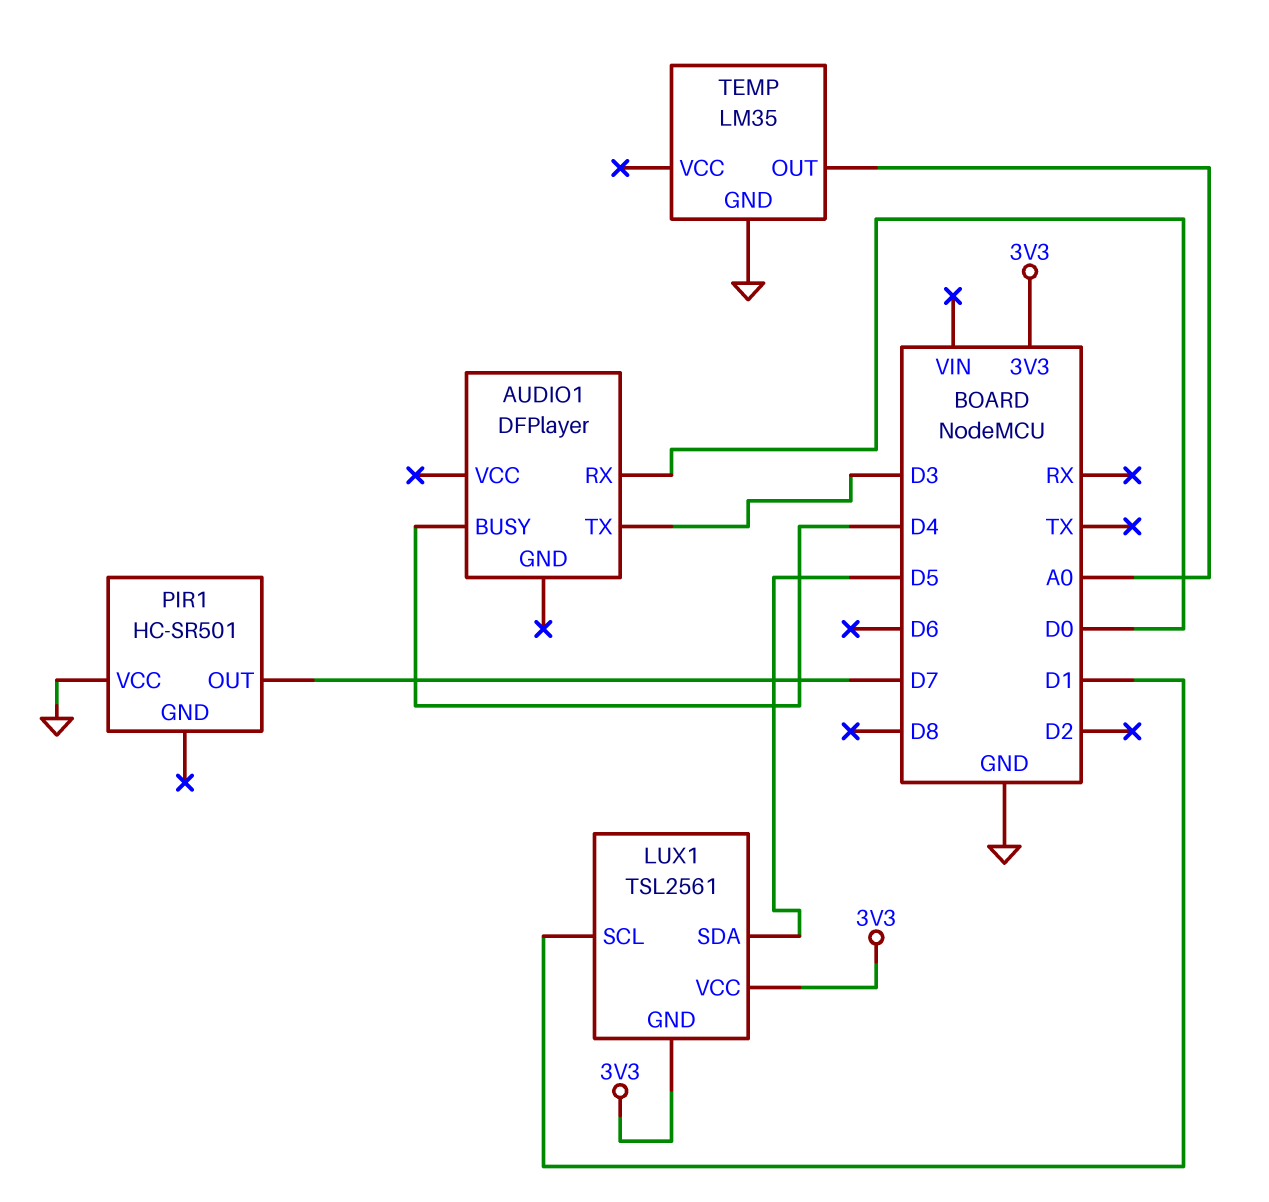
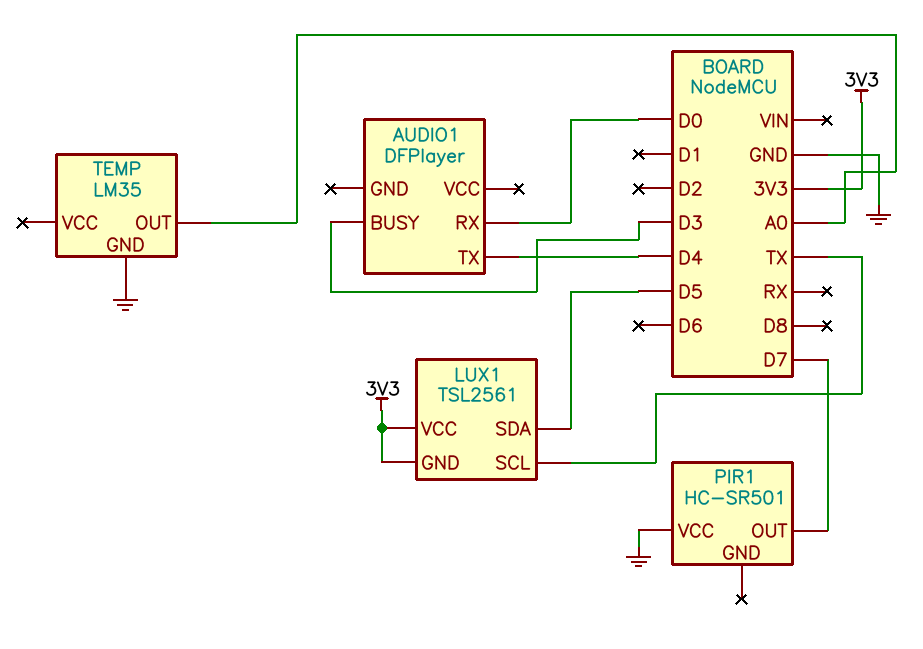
AUDIO1 pin BUSY: D4 -> D3
AUDIO1 pin TX: D3 -> D4
LUX1 pin SCL: D1 -> TX

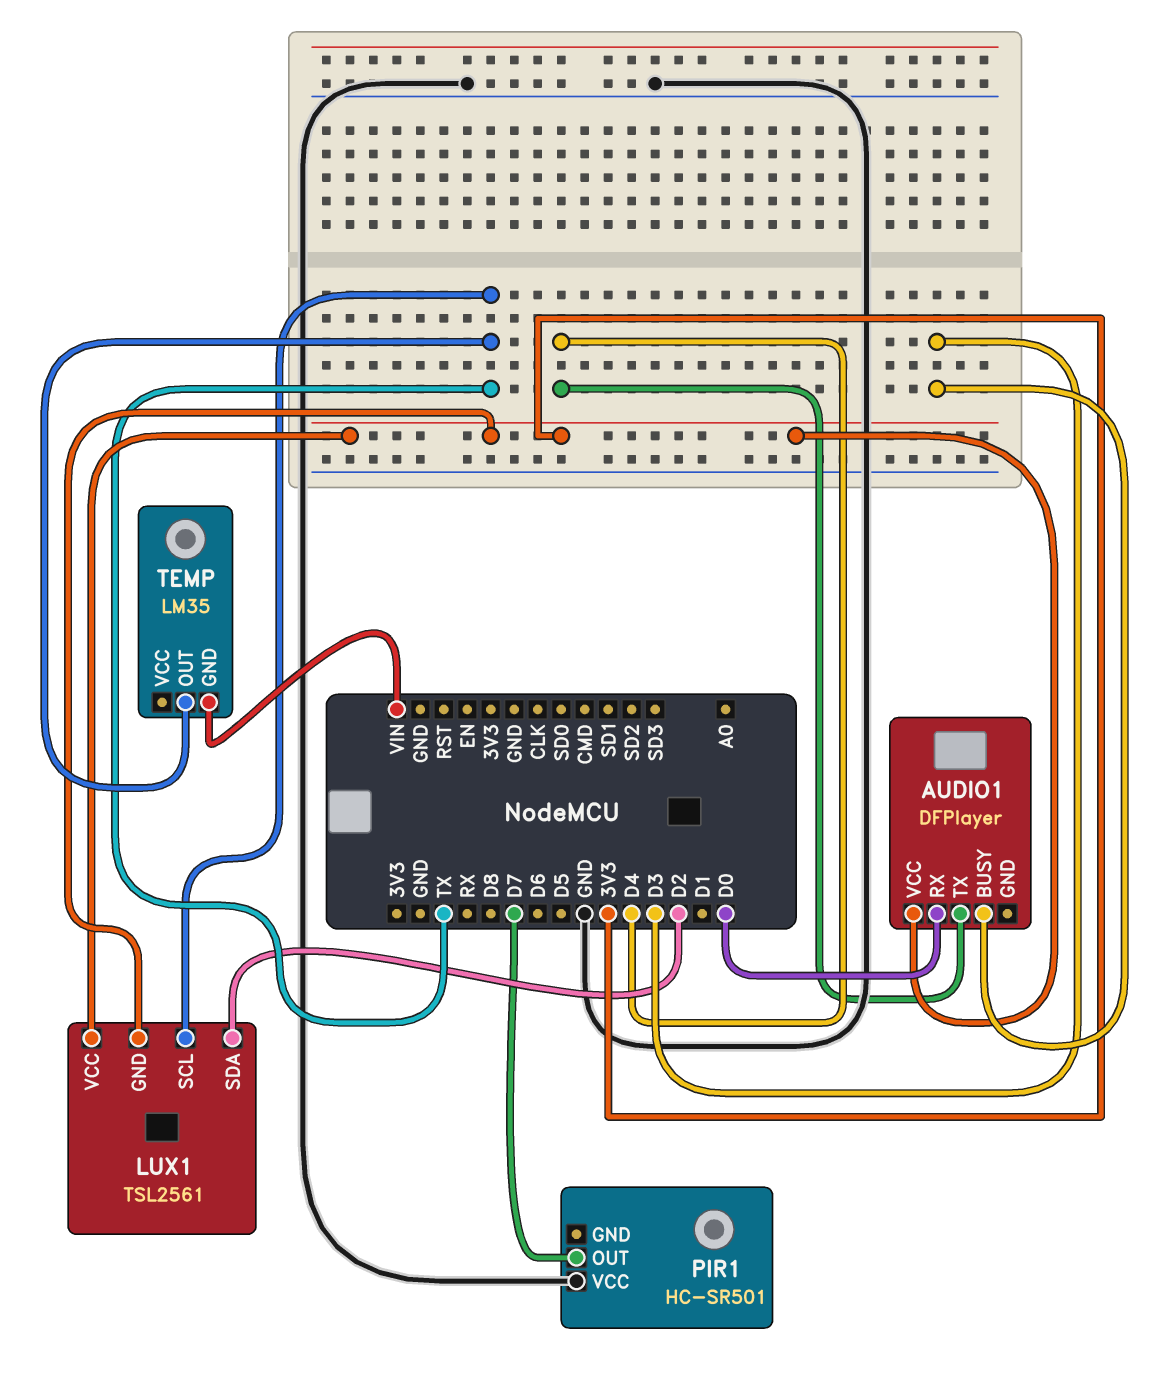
AUDIO1 pin VCC: none -> 3V3
LUX1 pin SDA: D5 -> D2
TEMP pin GND: GND -> VIN
TEMP pin OUT: A0 -> TX

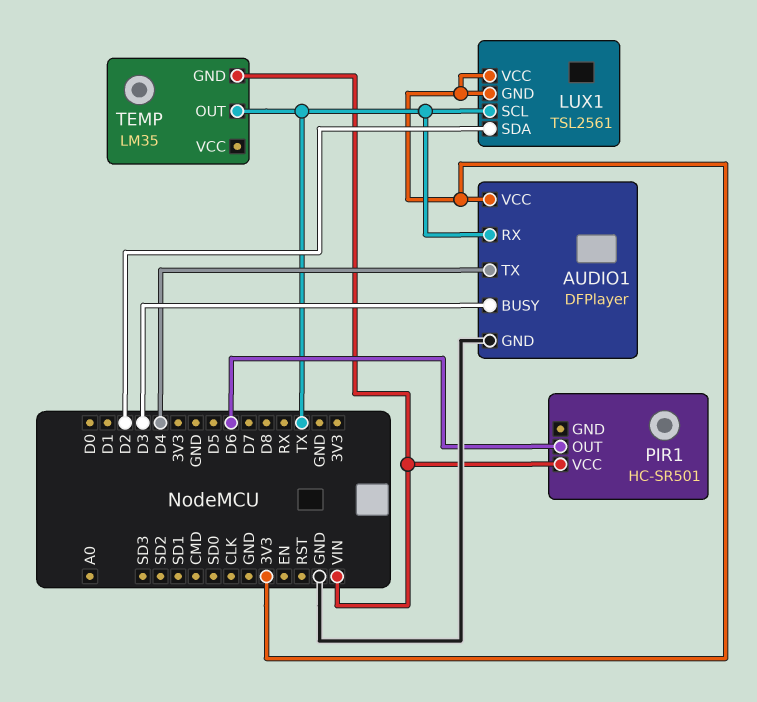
AUDIO1 pin GND: none -> GND
AUDIO1 pin RX: D0 -> TX
PIR1 pin OUT: D7 -> D6
PIR1 pin VCC: GND -> VIN

